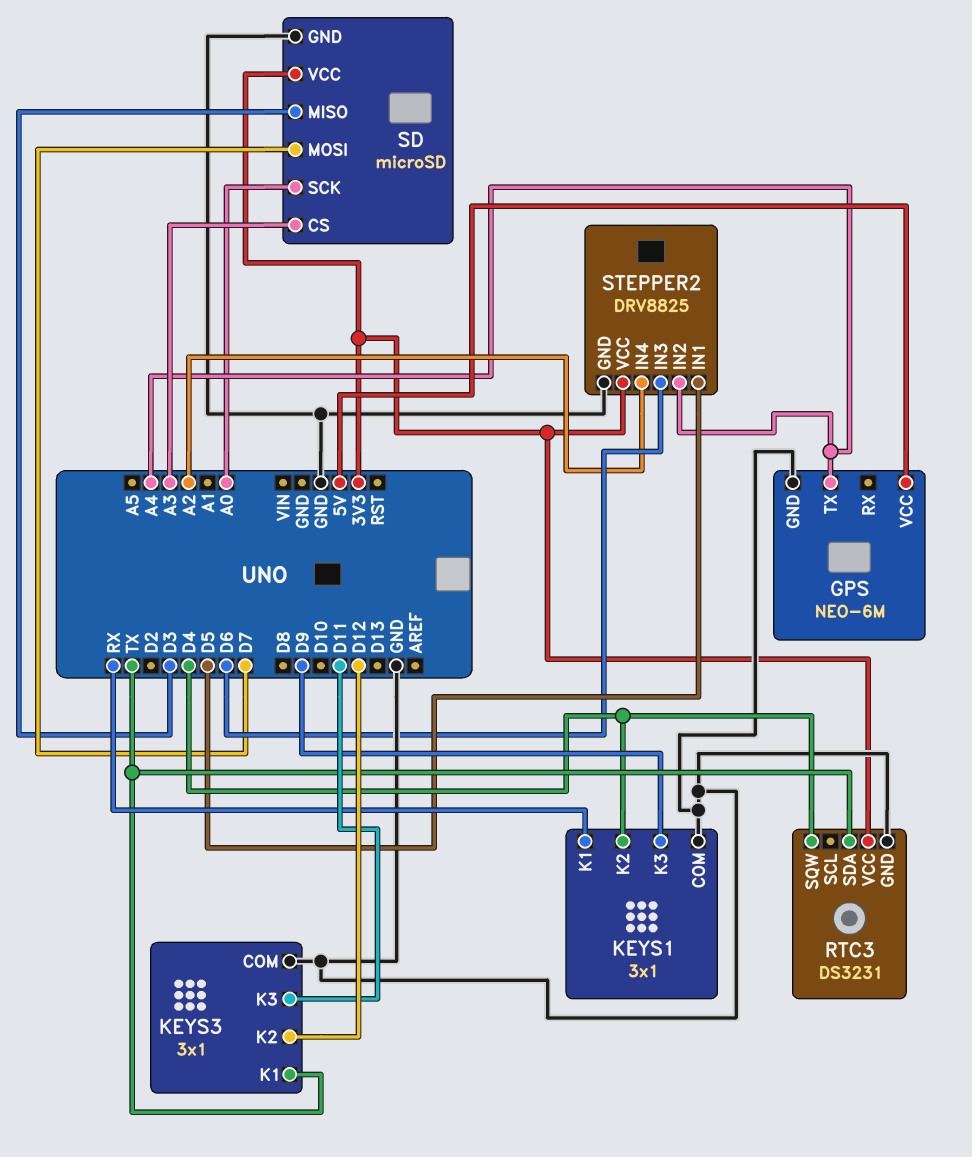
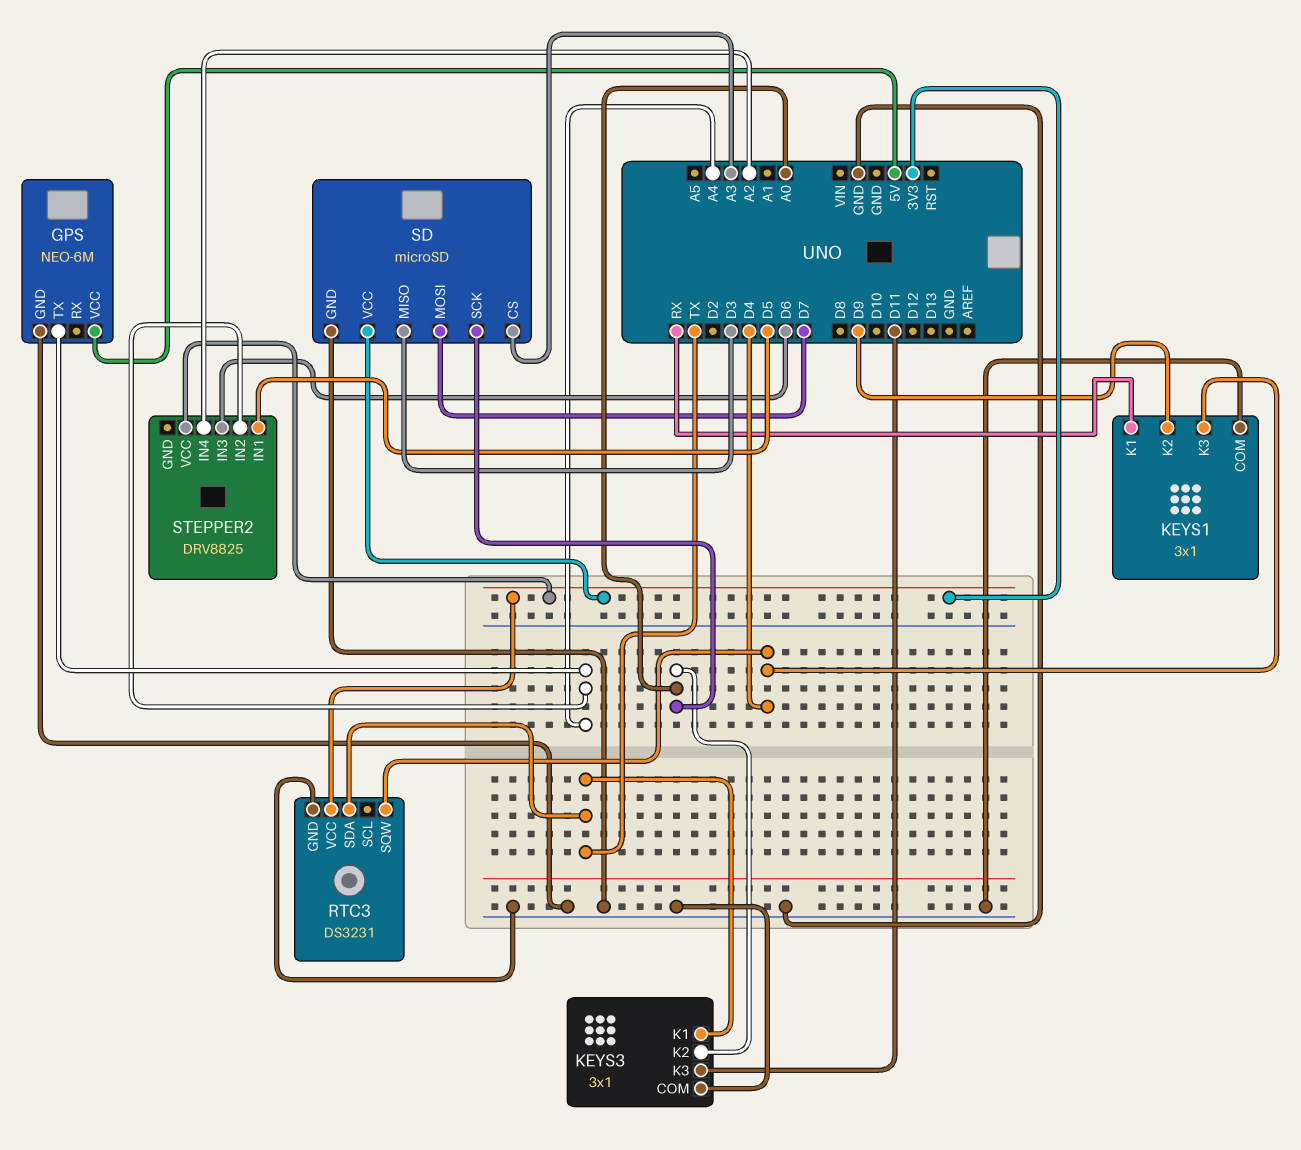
KEYS1 pin K2: D4 -> D9
KEYS1 pin K3: D9 -> D4
KEYS3 pin K2: D12 -> A0
STEPPER2 pin GND: GND -> none

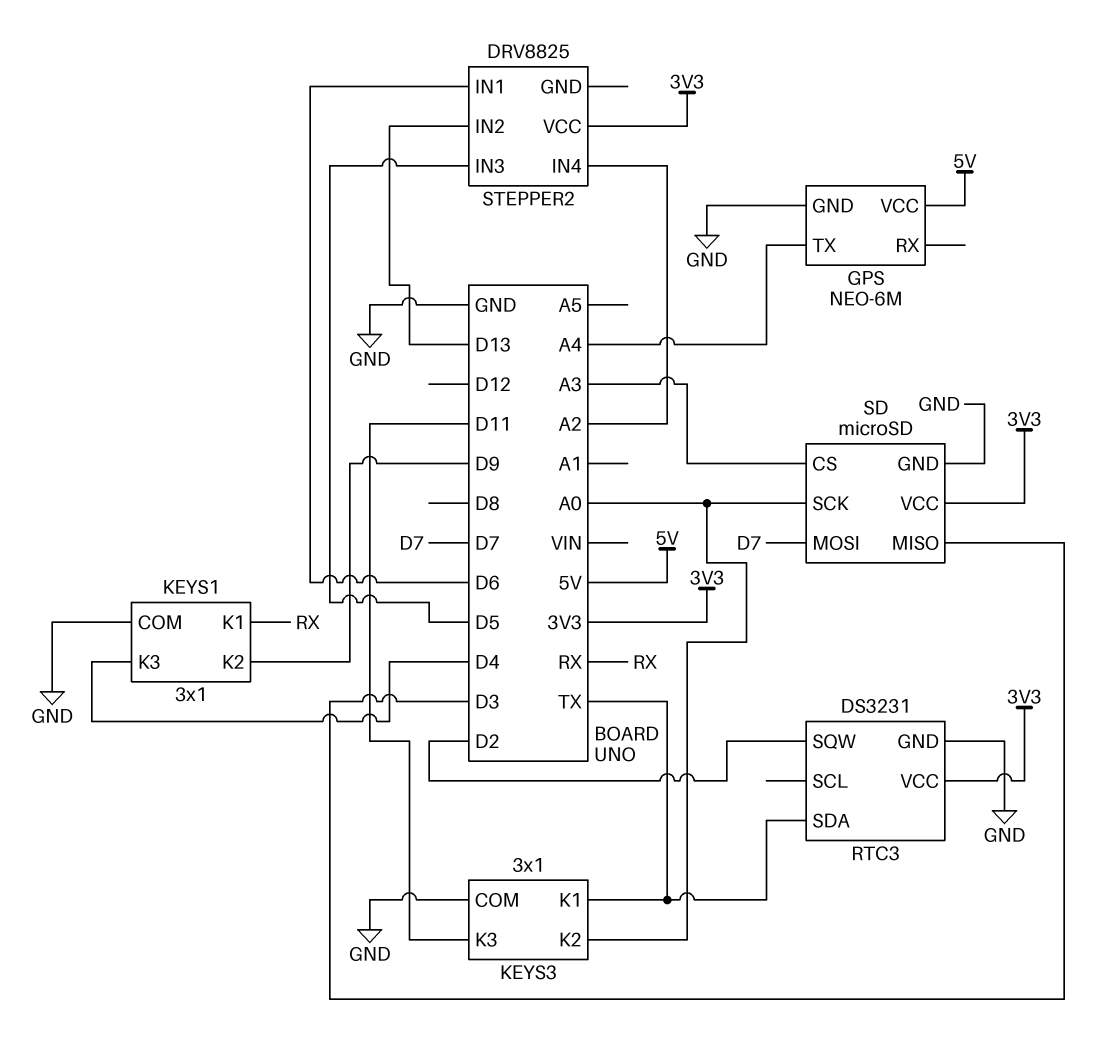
RTC3 pin SQW: D4 -> D2
STEPPER2 pin IN1: D5 -> D6
STEPPER2 pin IN2: A4 -> D13
STEPPER2 pin IN3: D6 -> D5

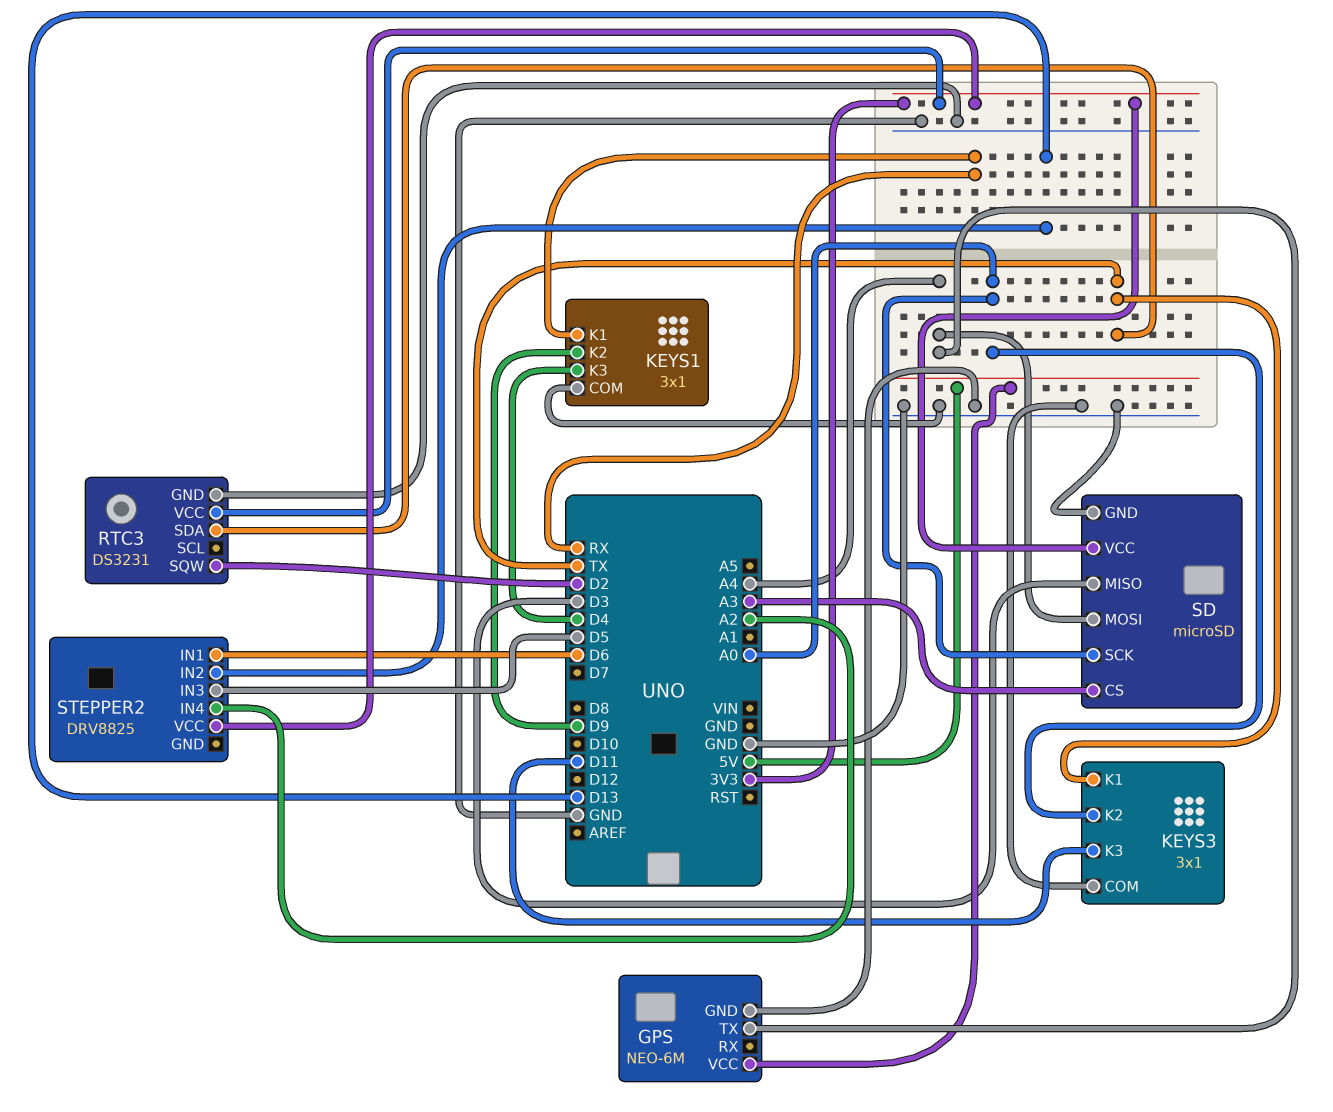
SD pin MOSI: D7 -> A4

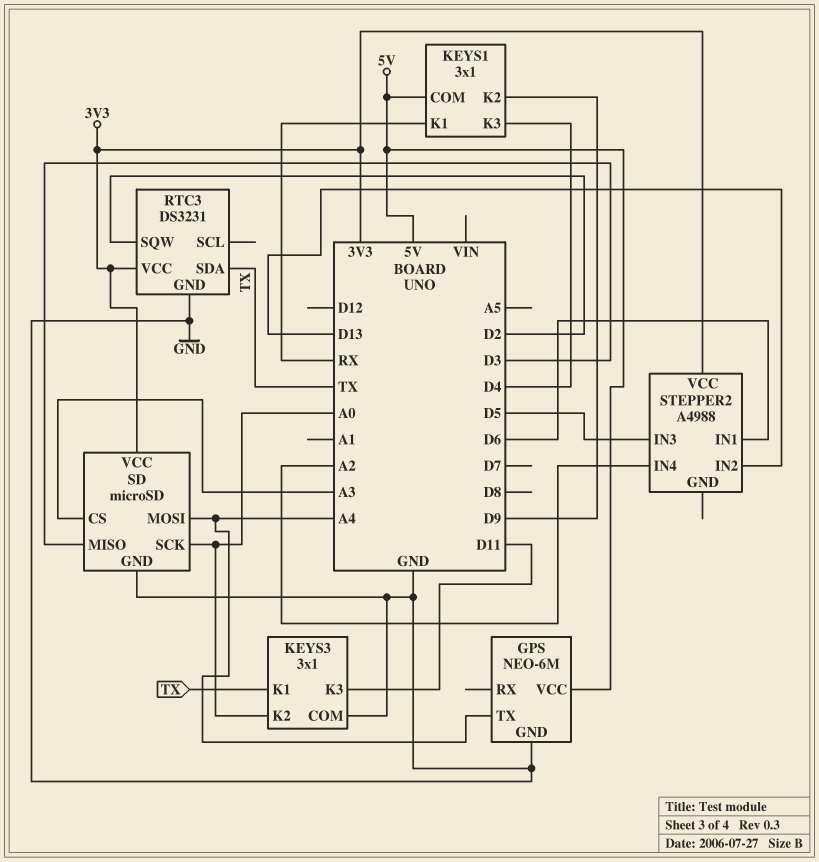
KEYS1 pin COM: GND -> 5V
STEPPER2: DRV8825 -> A4988

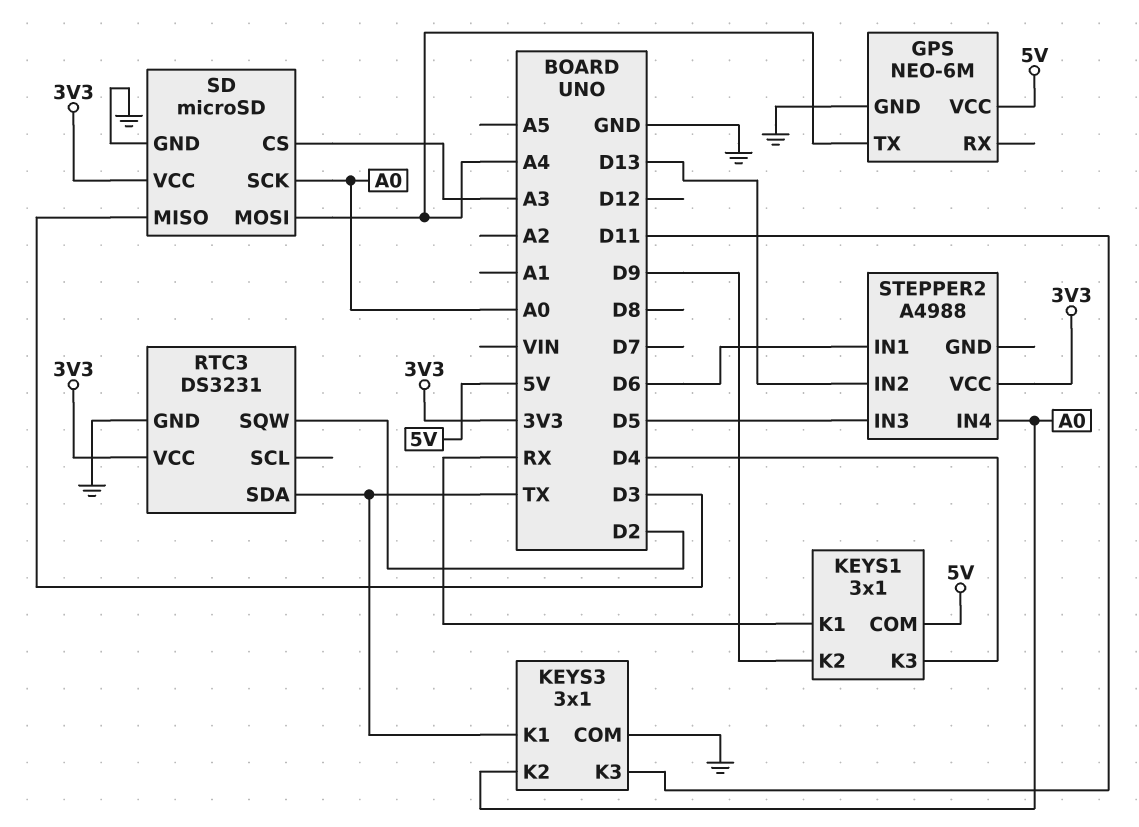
STEPPER2 pin IN4: A2 -> A0

